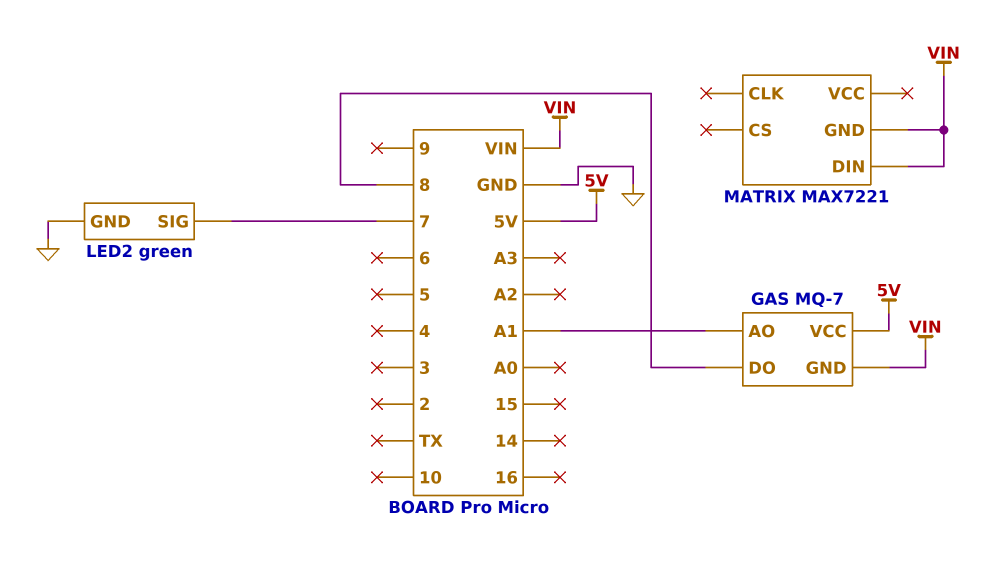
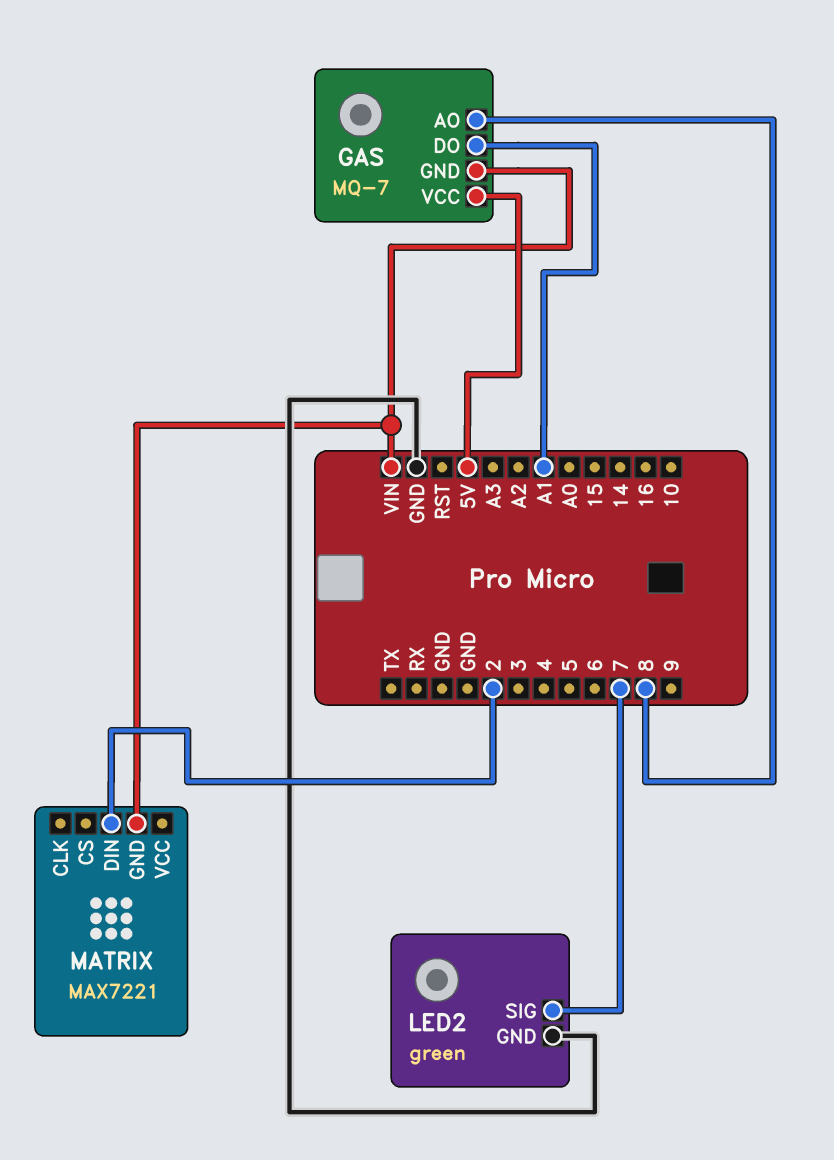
GAS pin AO: A1 -> 8
GAS pin DO: 8 -> A1
MATRIX pin DIN: VIN -> 2

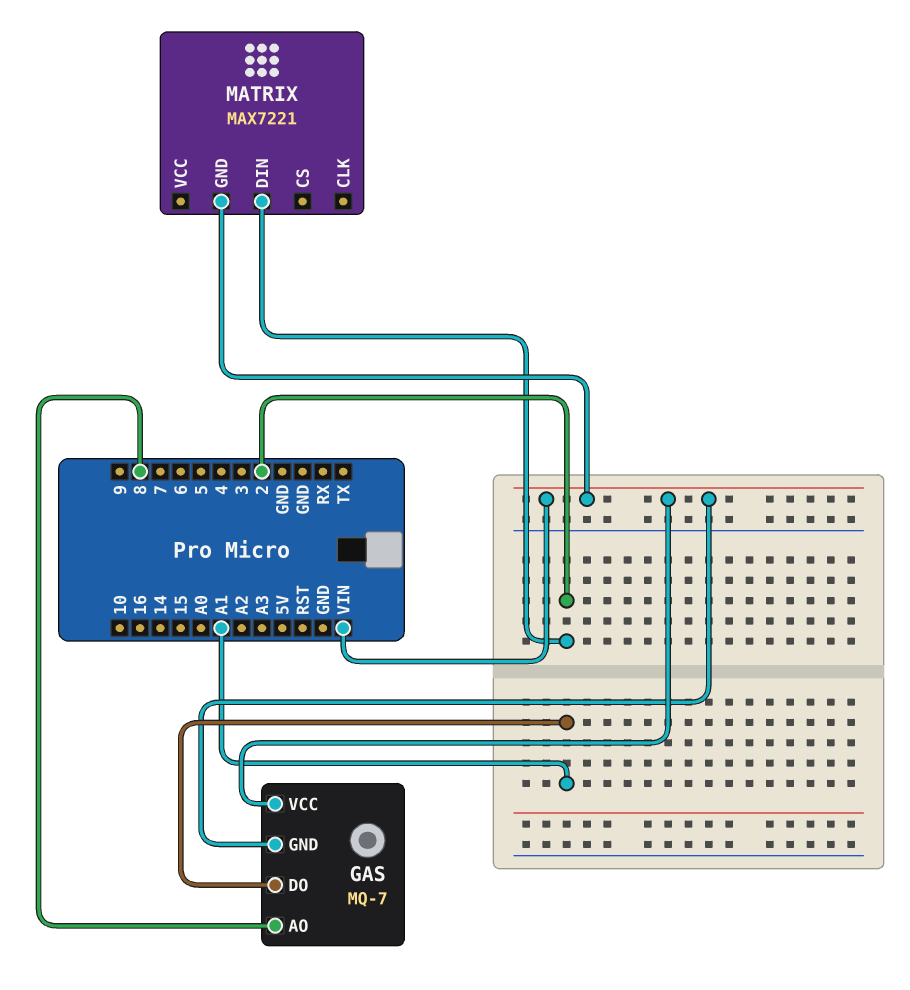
GAS pin VCC: 5V -> VIN
LED2: green -> none
LED2 pin GND: GND -> none
LED2 pin SIG: 7 -> none

